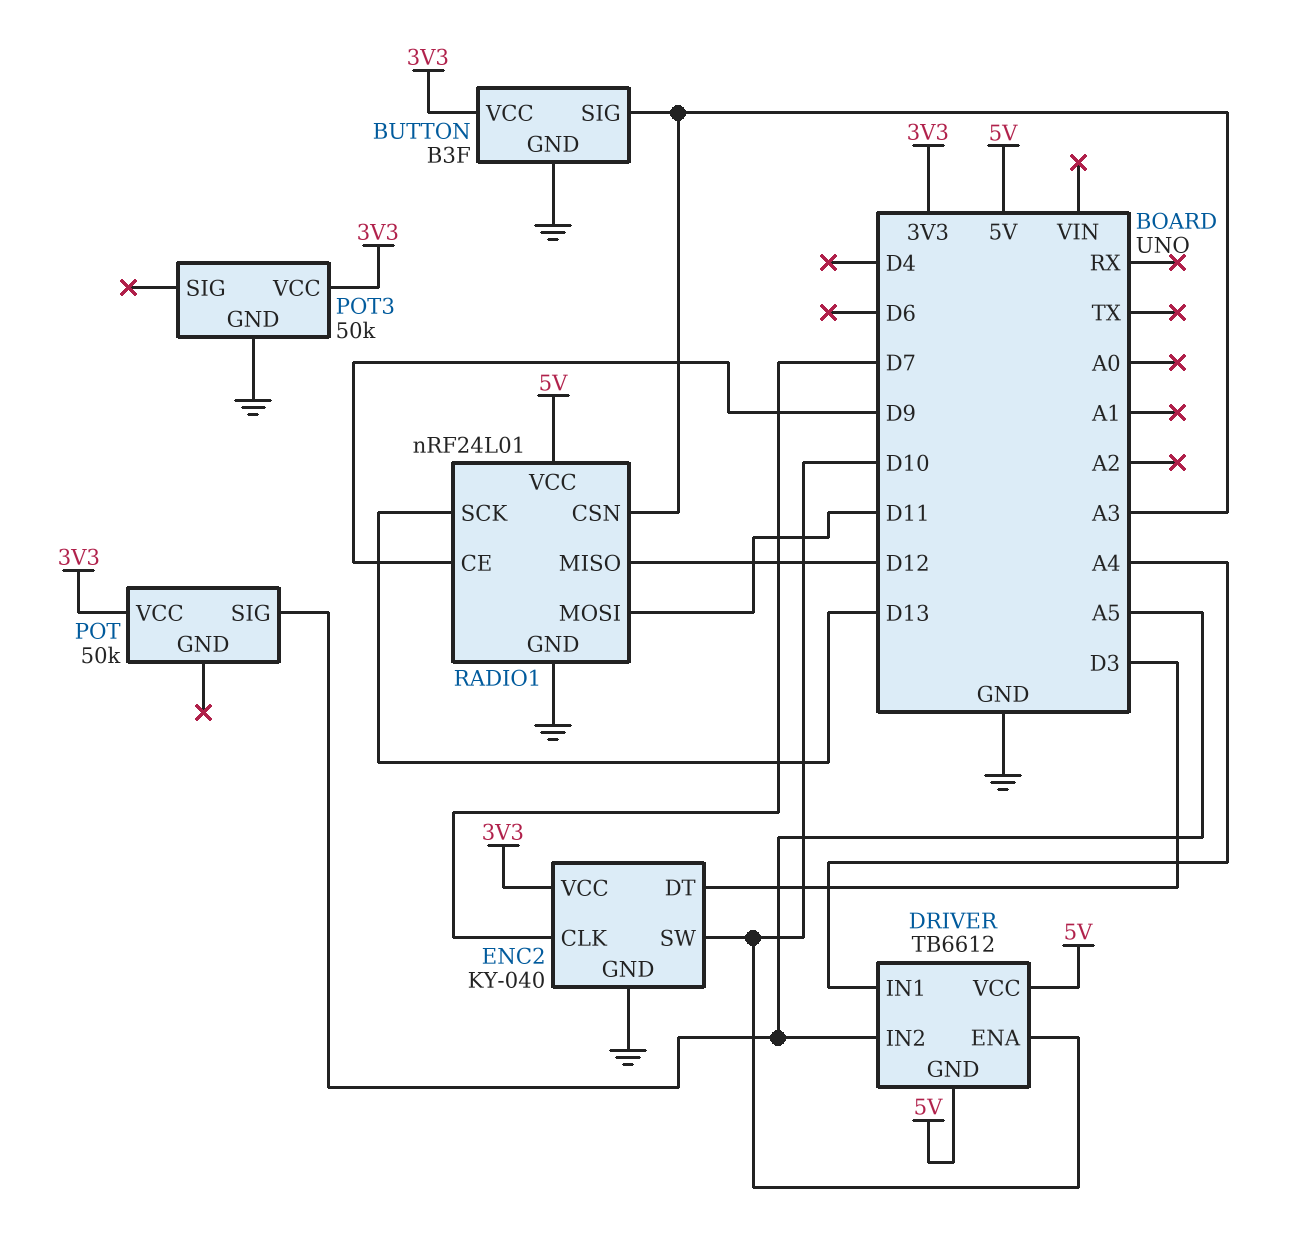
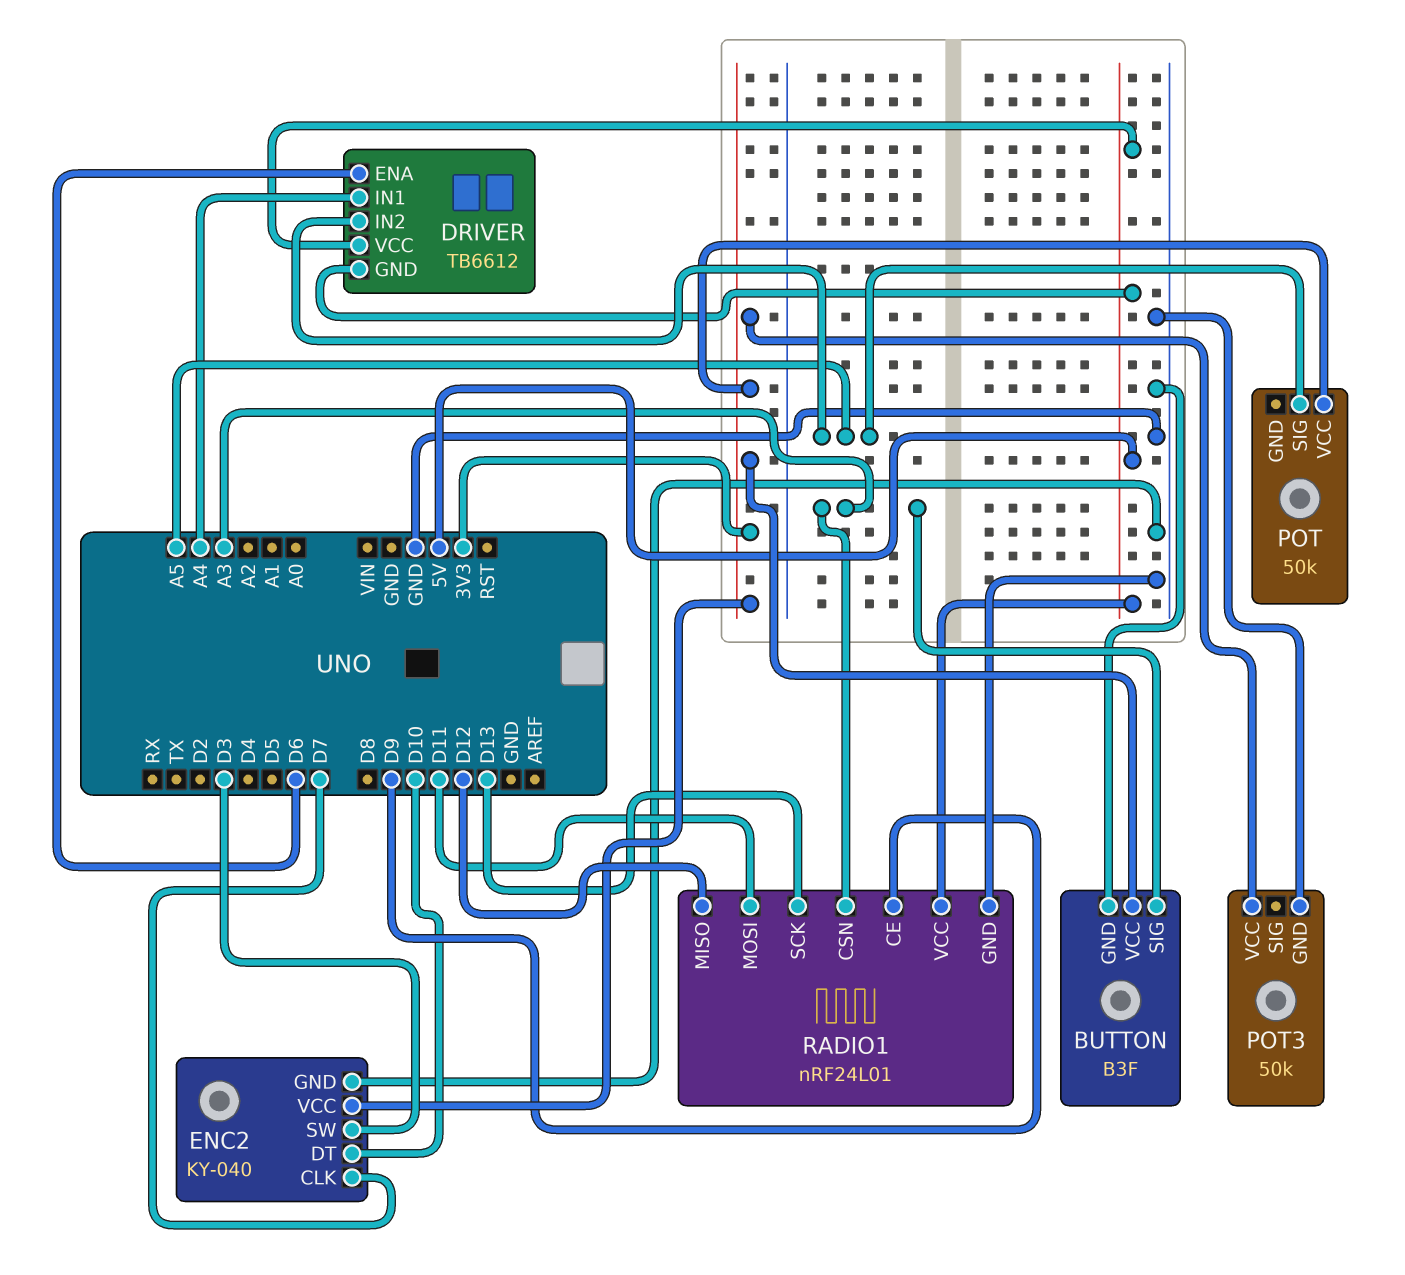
DRIVER pin ENA: D10 -> D6
ENC2 pin DT: D3 -> D10
ENC2 pin SW: D10 -> D3

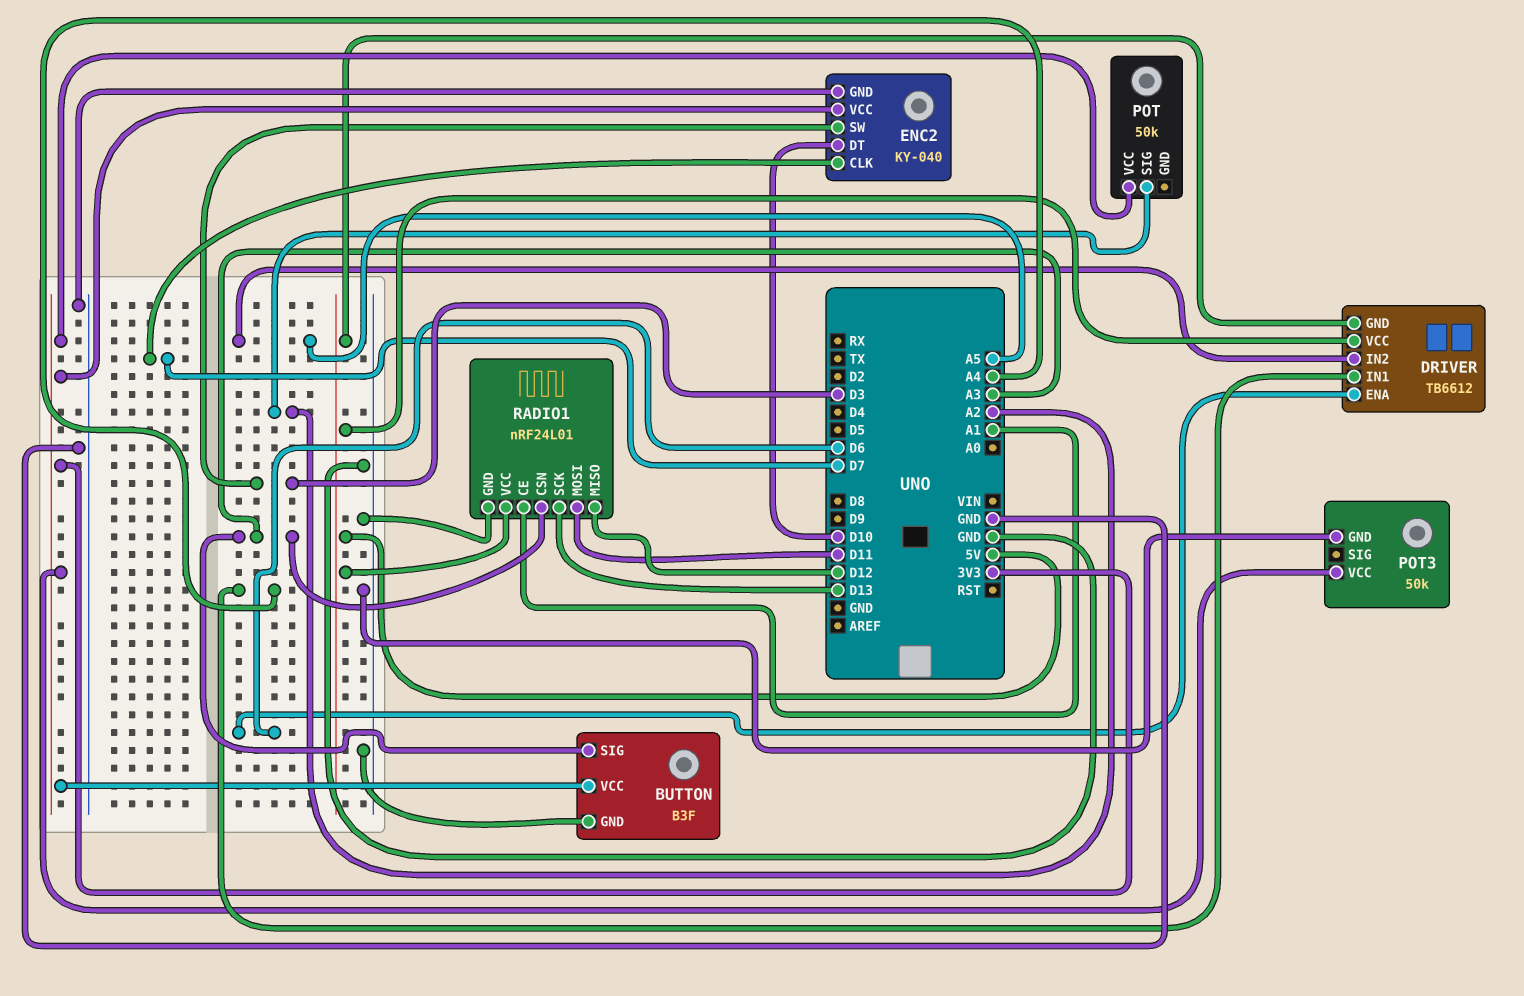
POT pin SIG: A5 -> A2
RADIO1 pin CE: D9 -> A1

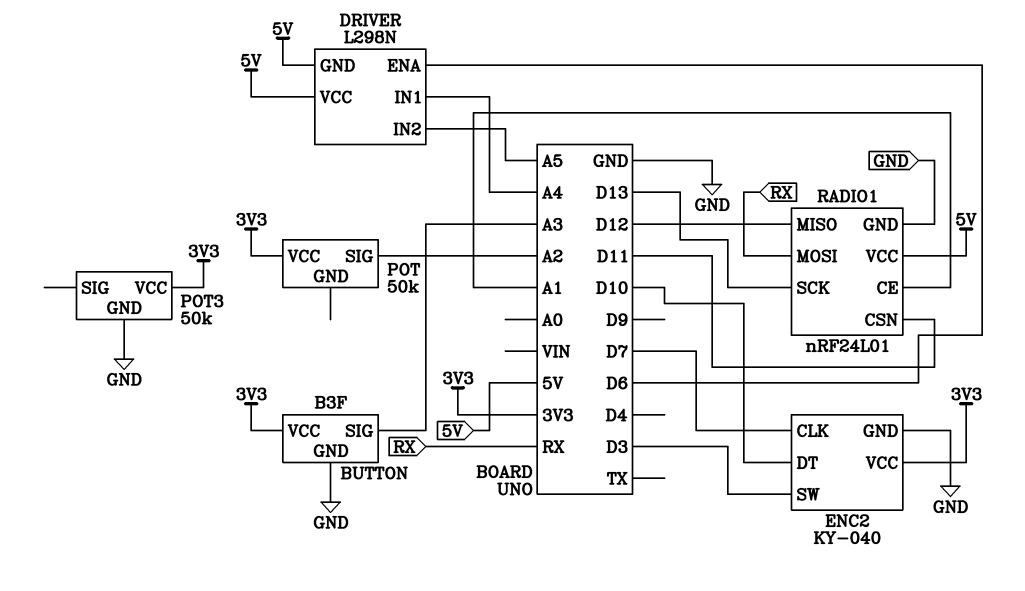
DRIVER: TB6612 -> L298N
RADIO1 pin CSN: A3 -> D11
RADIO1 pin MOSI: D11 -> RX

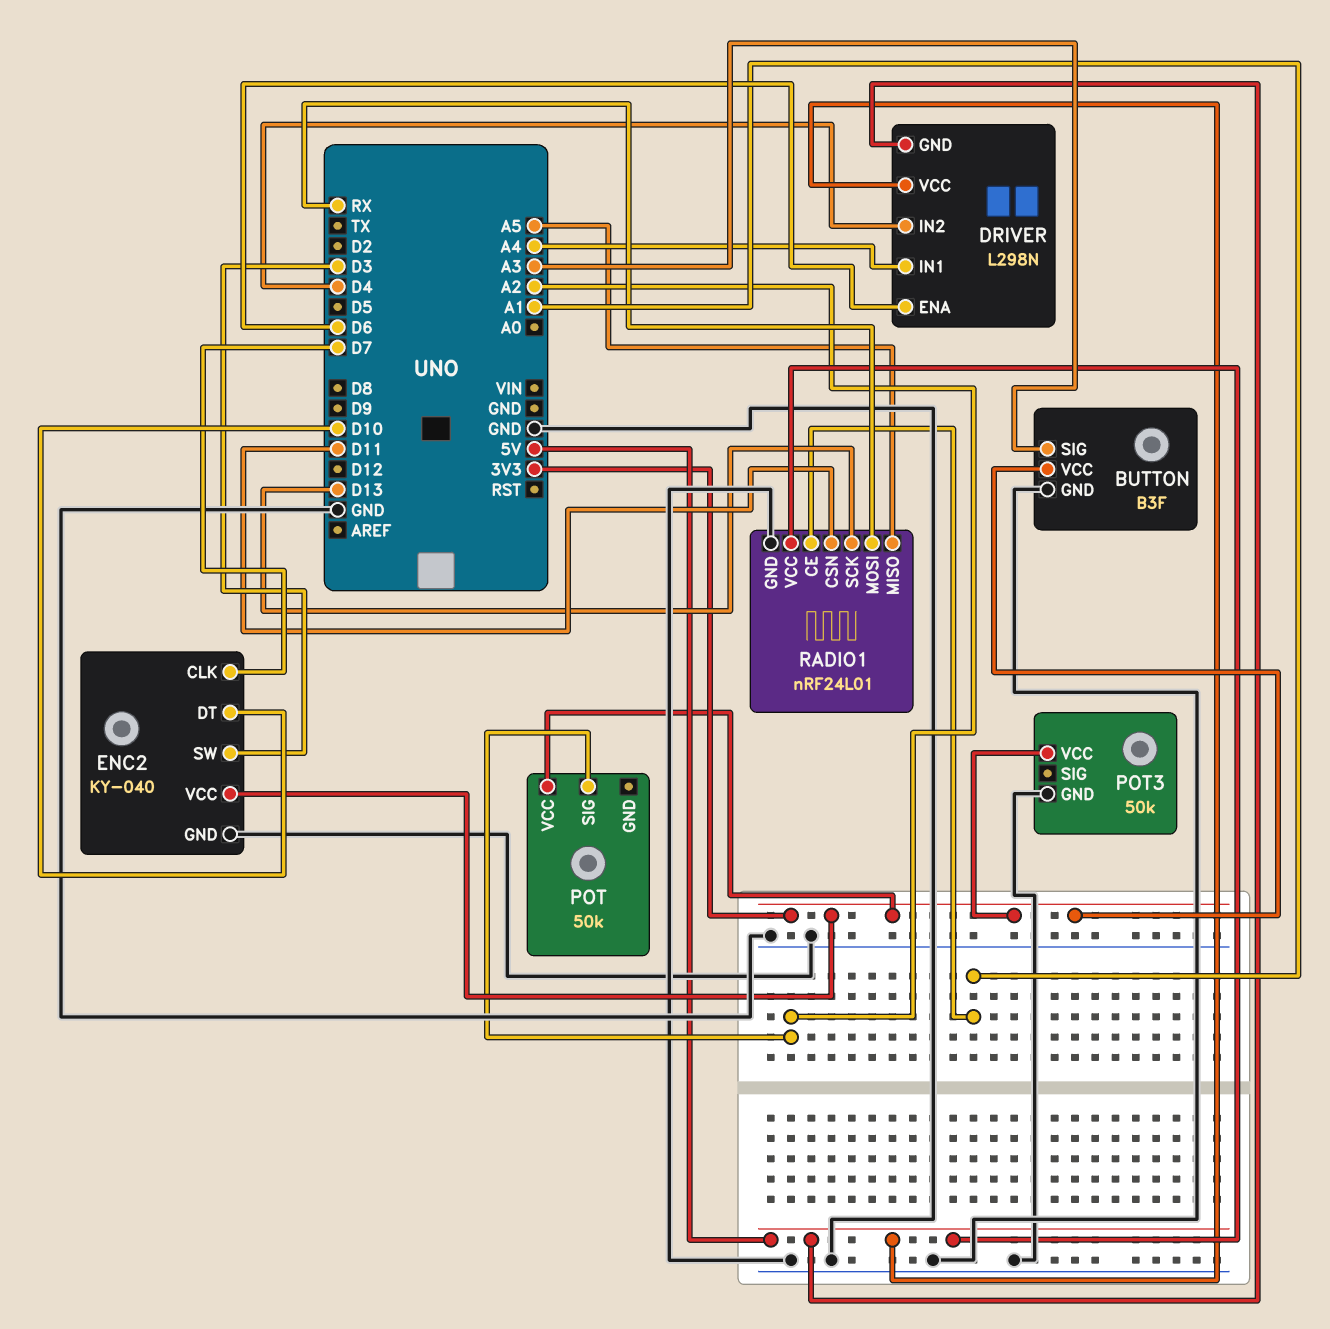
DRIVER pin IN2: A5 -> D4
RADIO1 pin MISO: D12 -> A5

